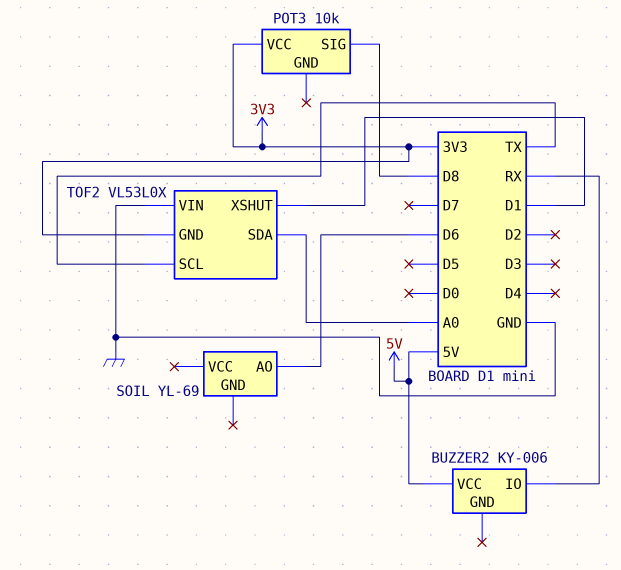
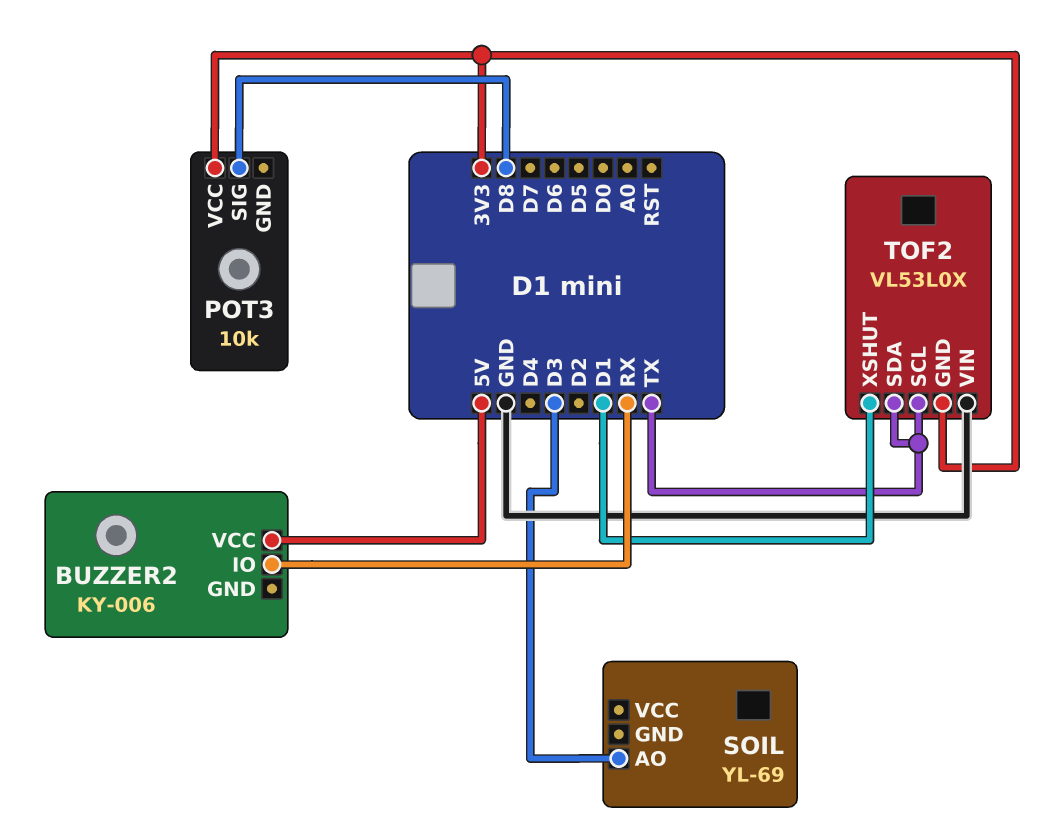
SOIL pin AO: D6 -> D3
TOF2 pin SDA: A0 -> TX

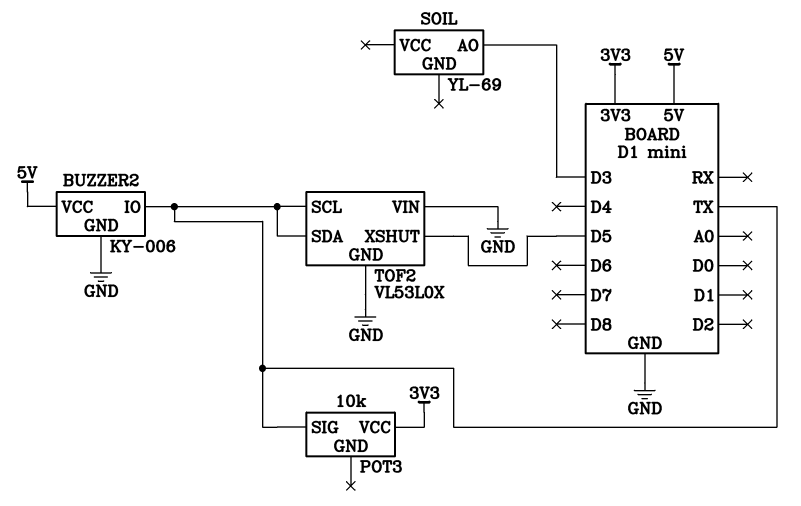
BUZZER2 pin GND: none -> GND
BUZZER2 pin IO: RX -> TX
POT3 pin SIG: D8 -> TX
TOF2 pin GND: 3V3 -> GND
TOF2 pin XSHUT: D1 -> D5

